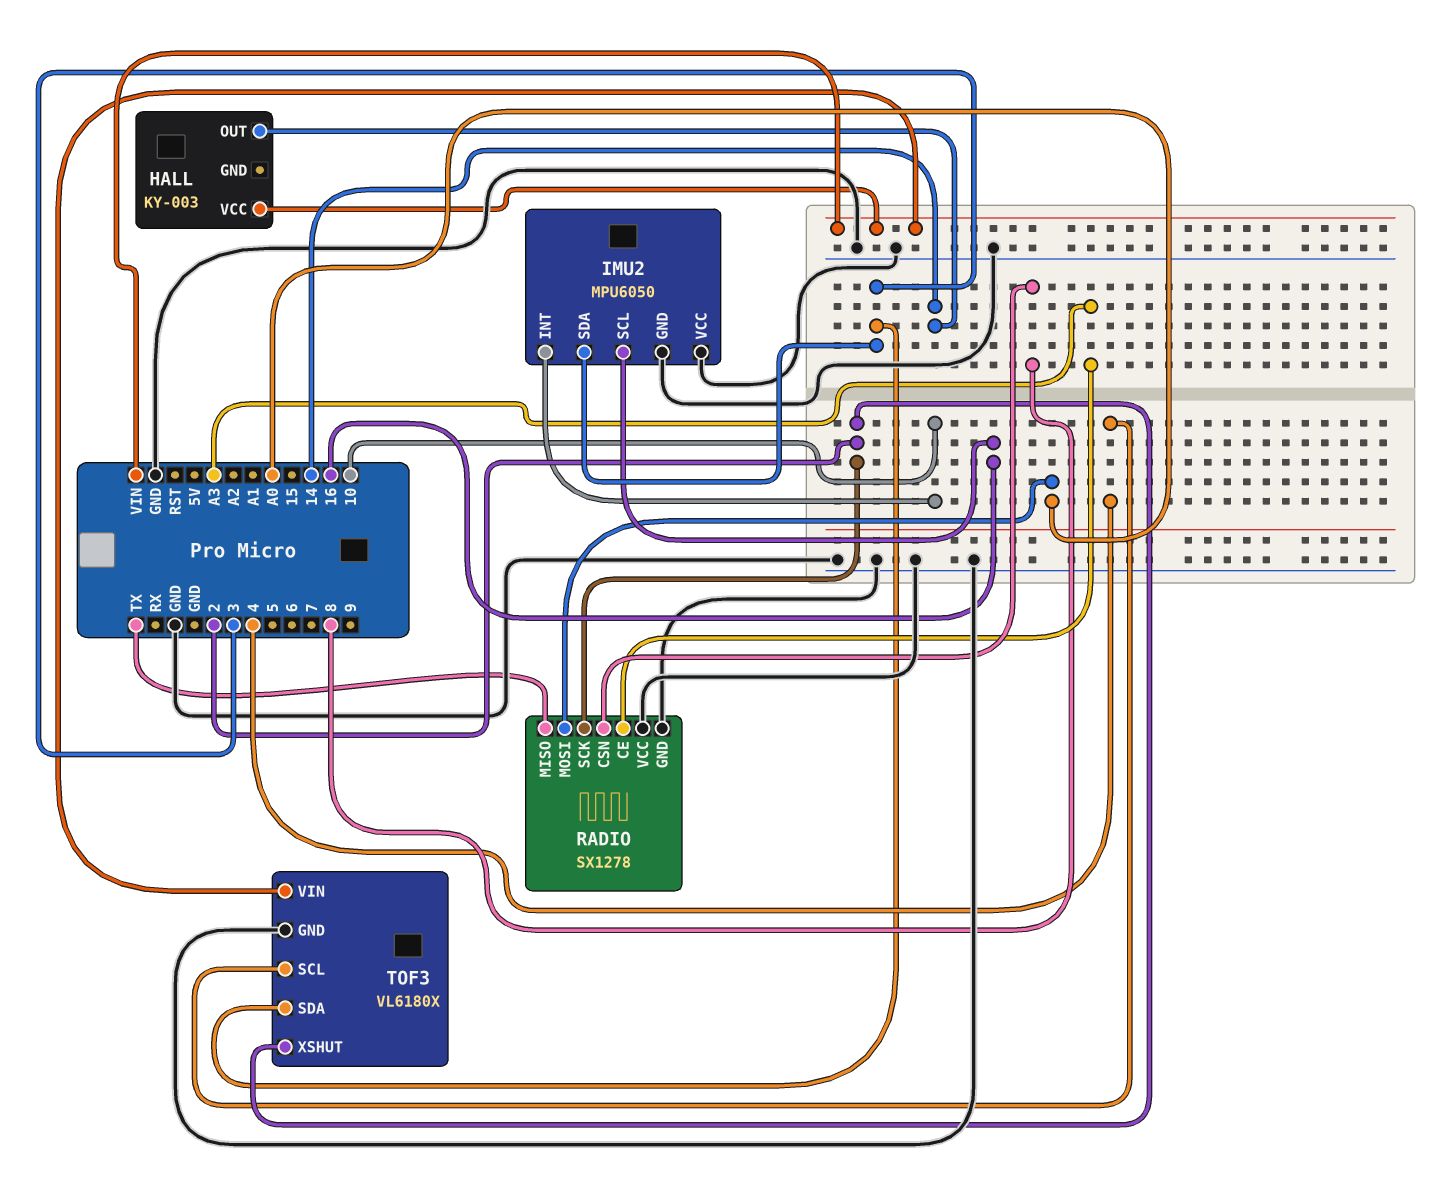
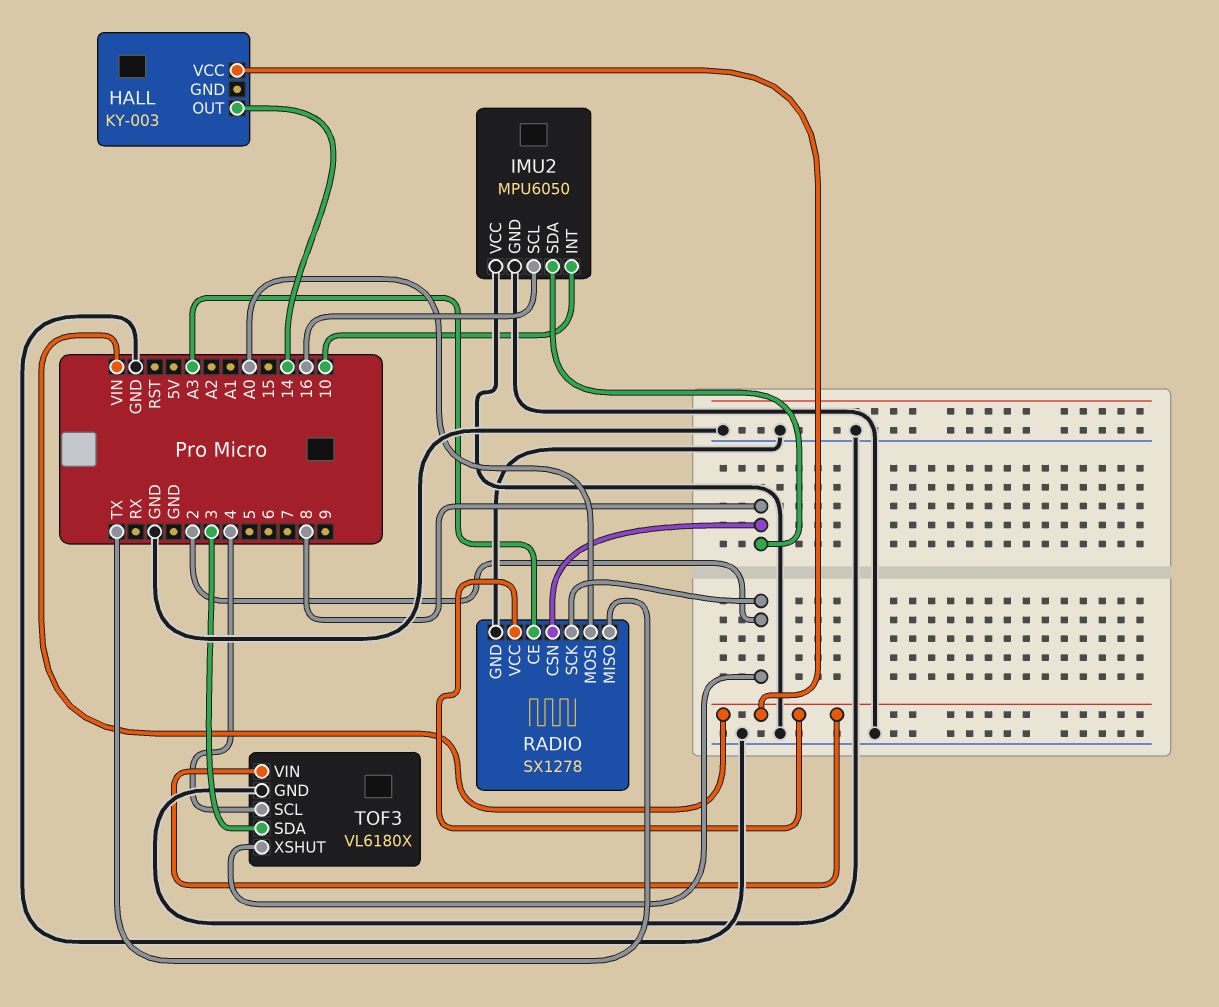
IMU2 pin SDA: 3 -> 8
RADIO pin VCC: GND -> VIN

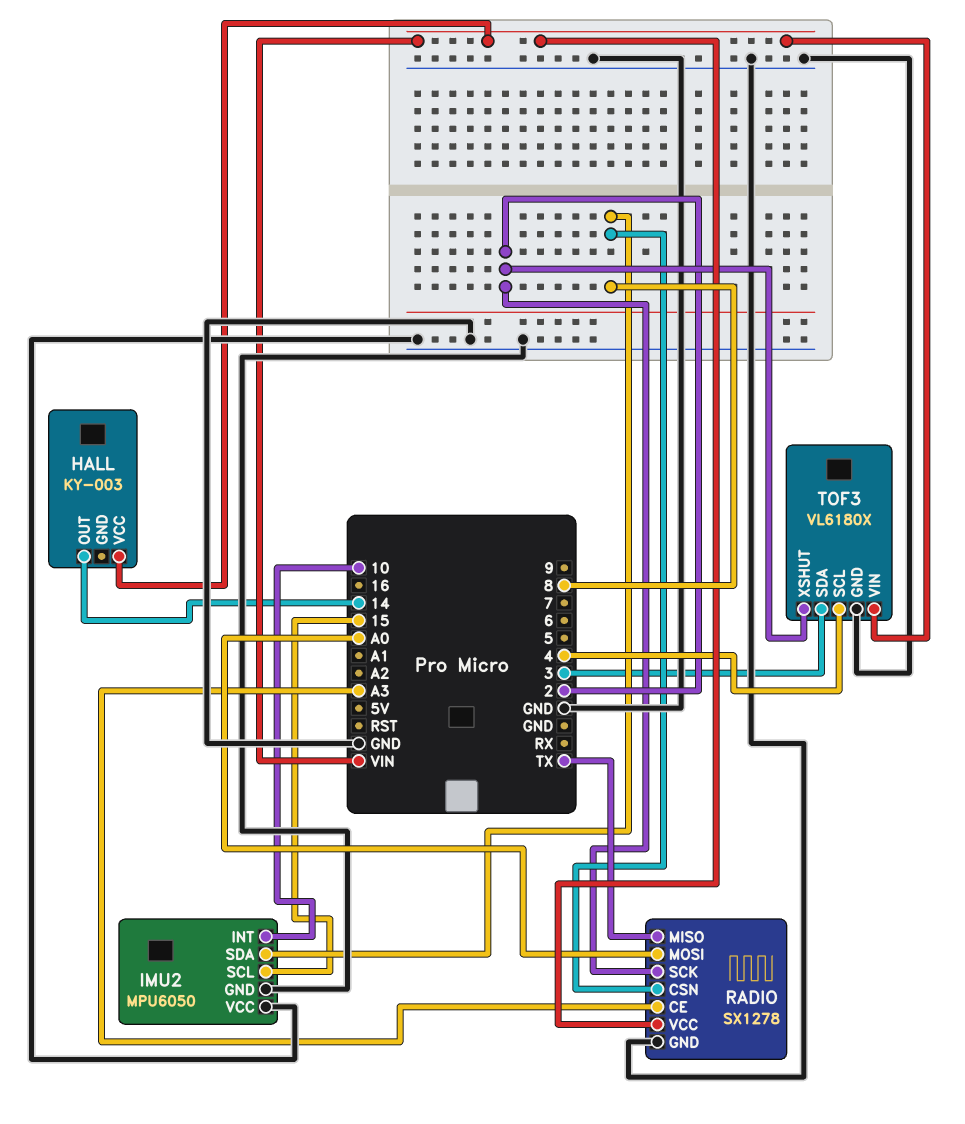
IMU2 pin SCL: 16 -> 15

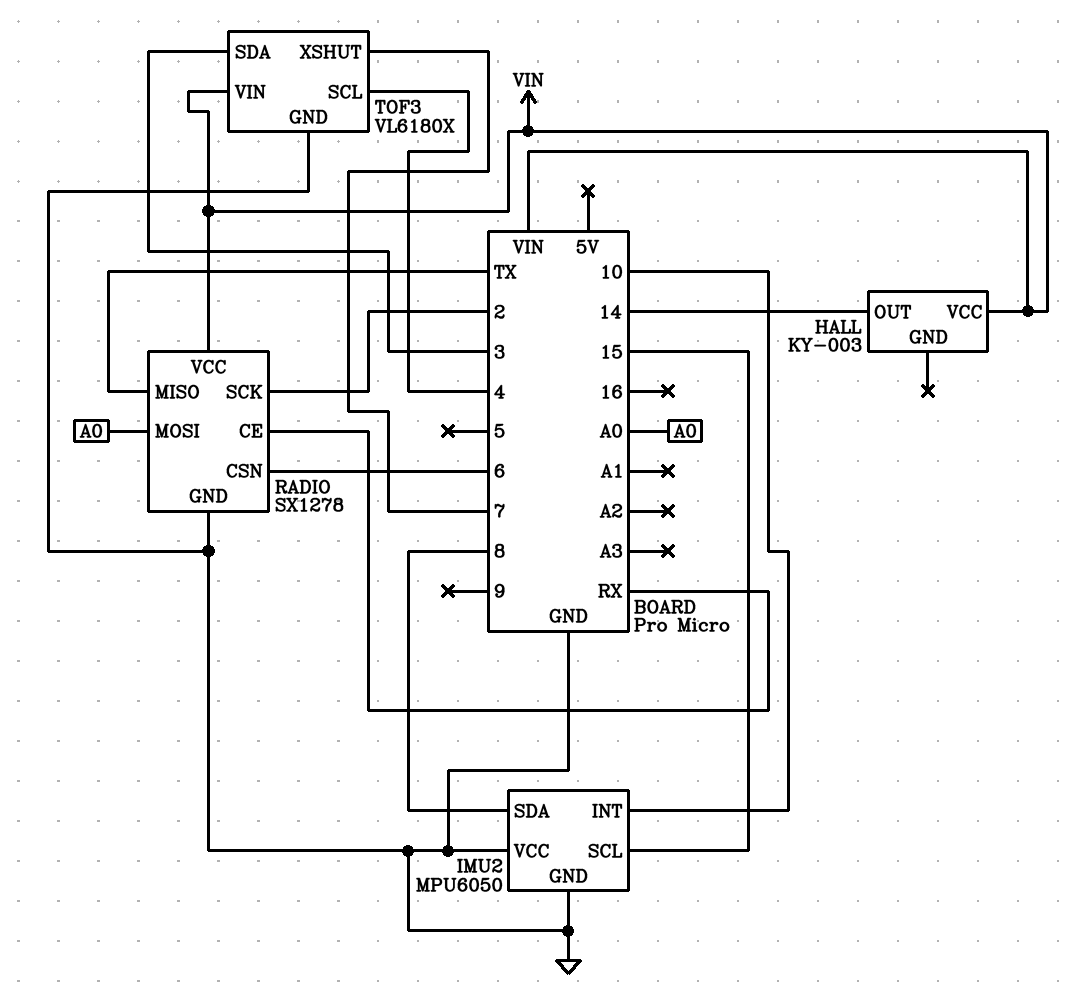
RADIO pin CE: A3 -> RX
RADIO pin CSN: 8 -> 6
TOF3 pin XSHUT: 2 -> 7

